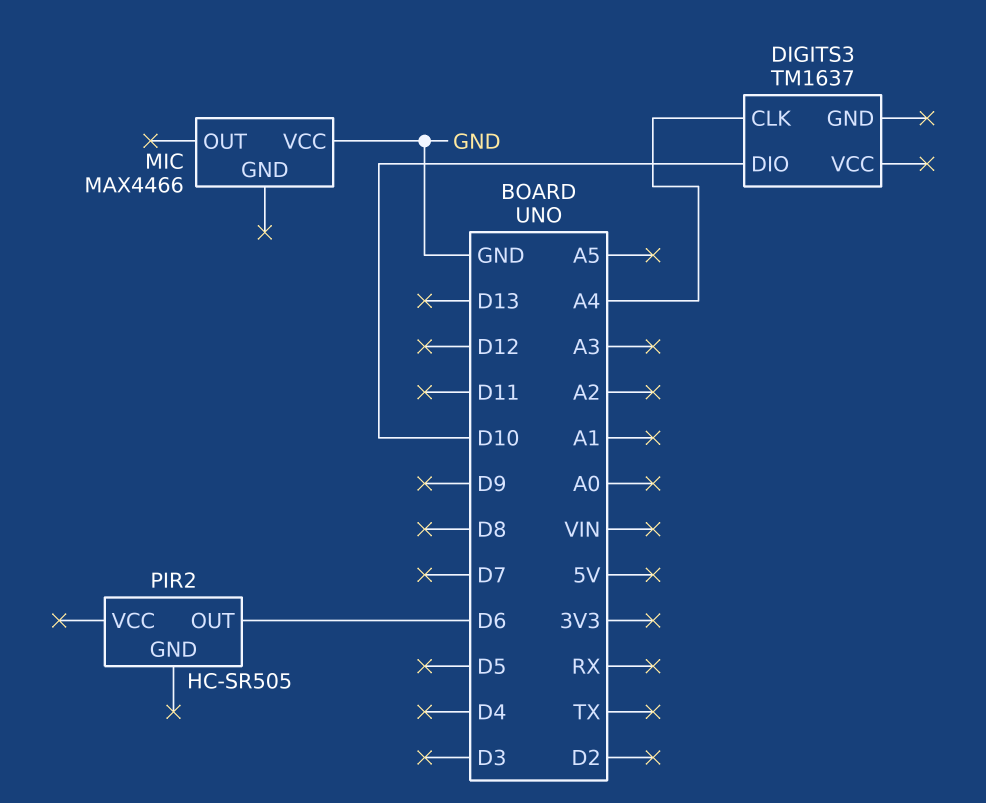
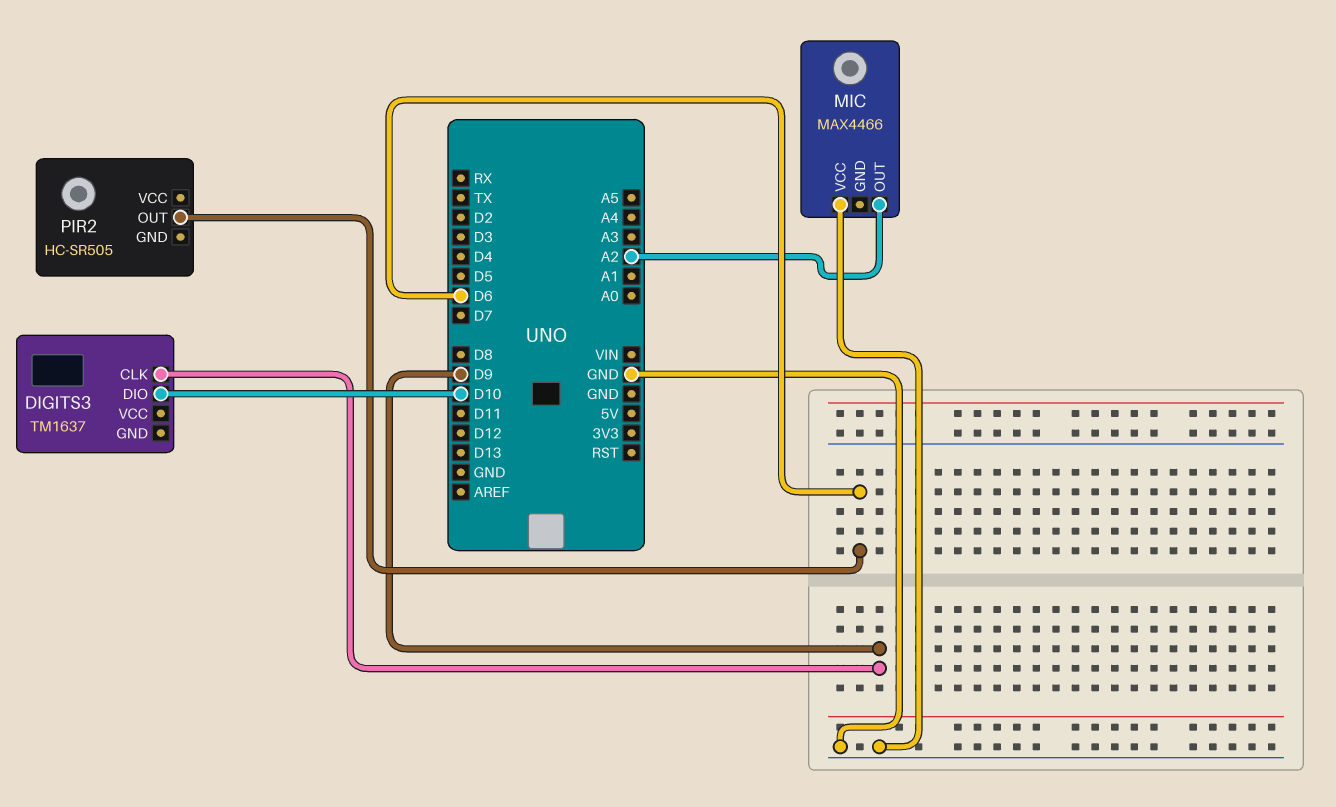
DIGITS3 pin CLK: A4 -> D9
MIC pin OUT: none -> A2

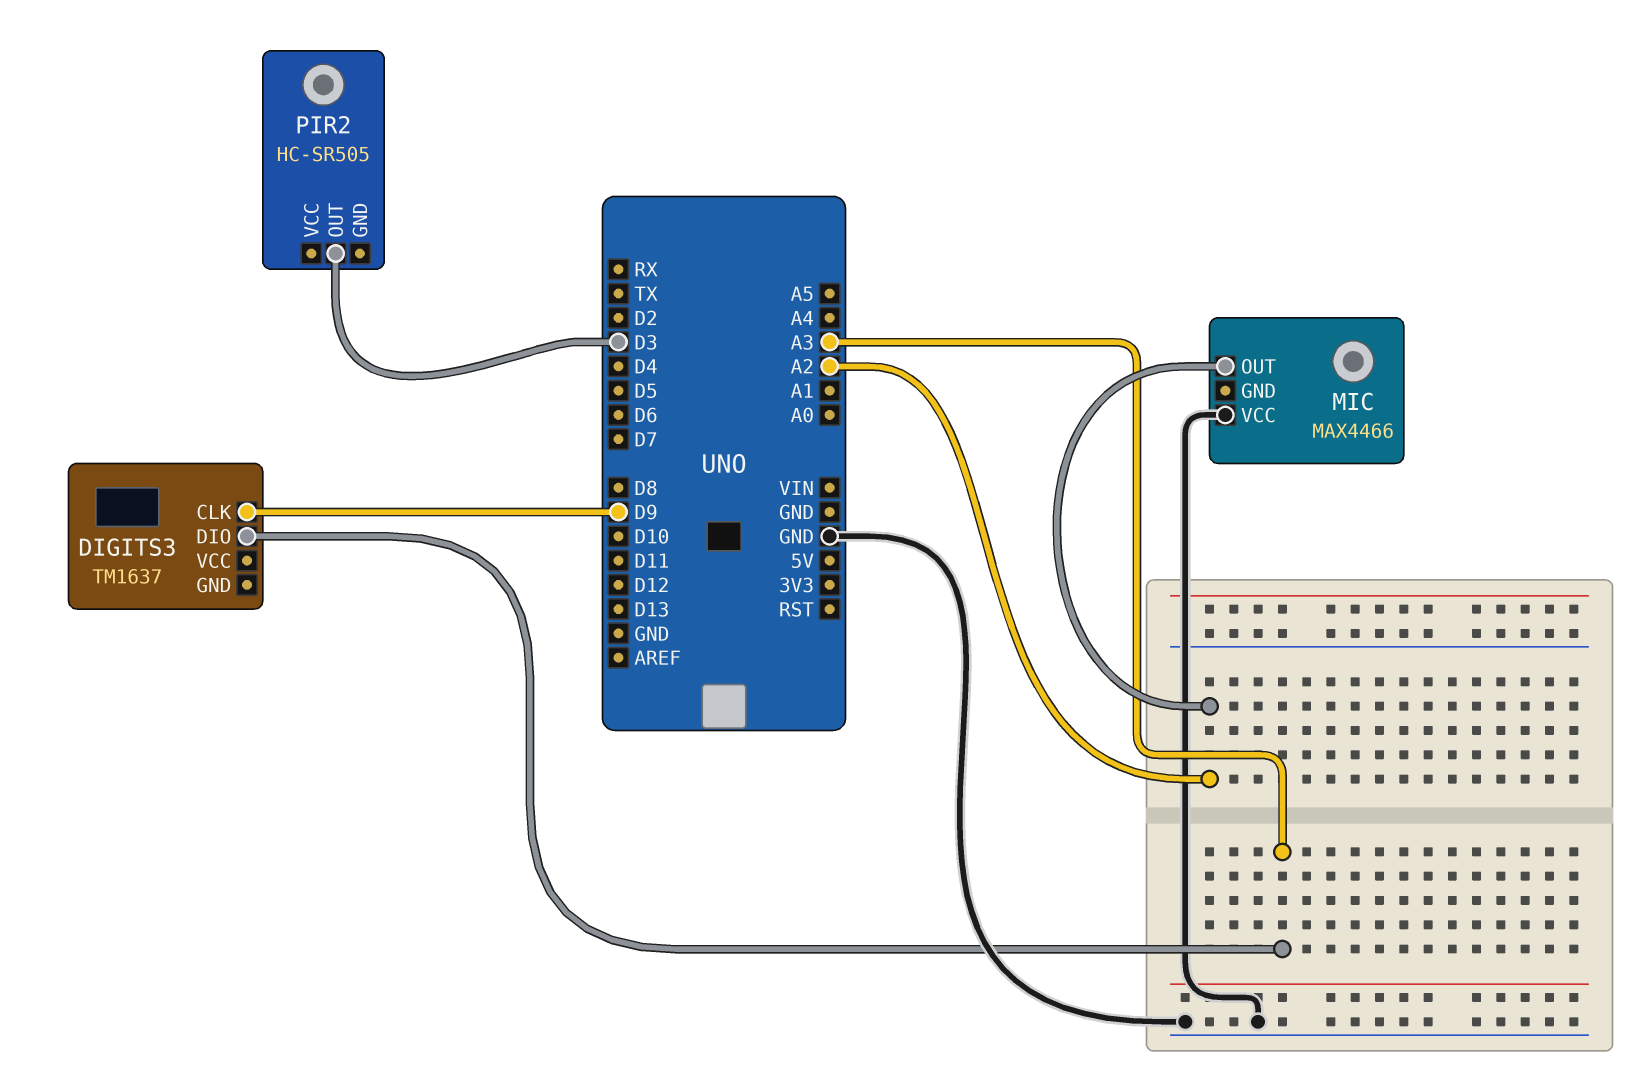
DIGITS3 pin DIO: D10 -> A3
PIR2 pin OUT: D6 -> D3

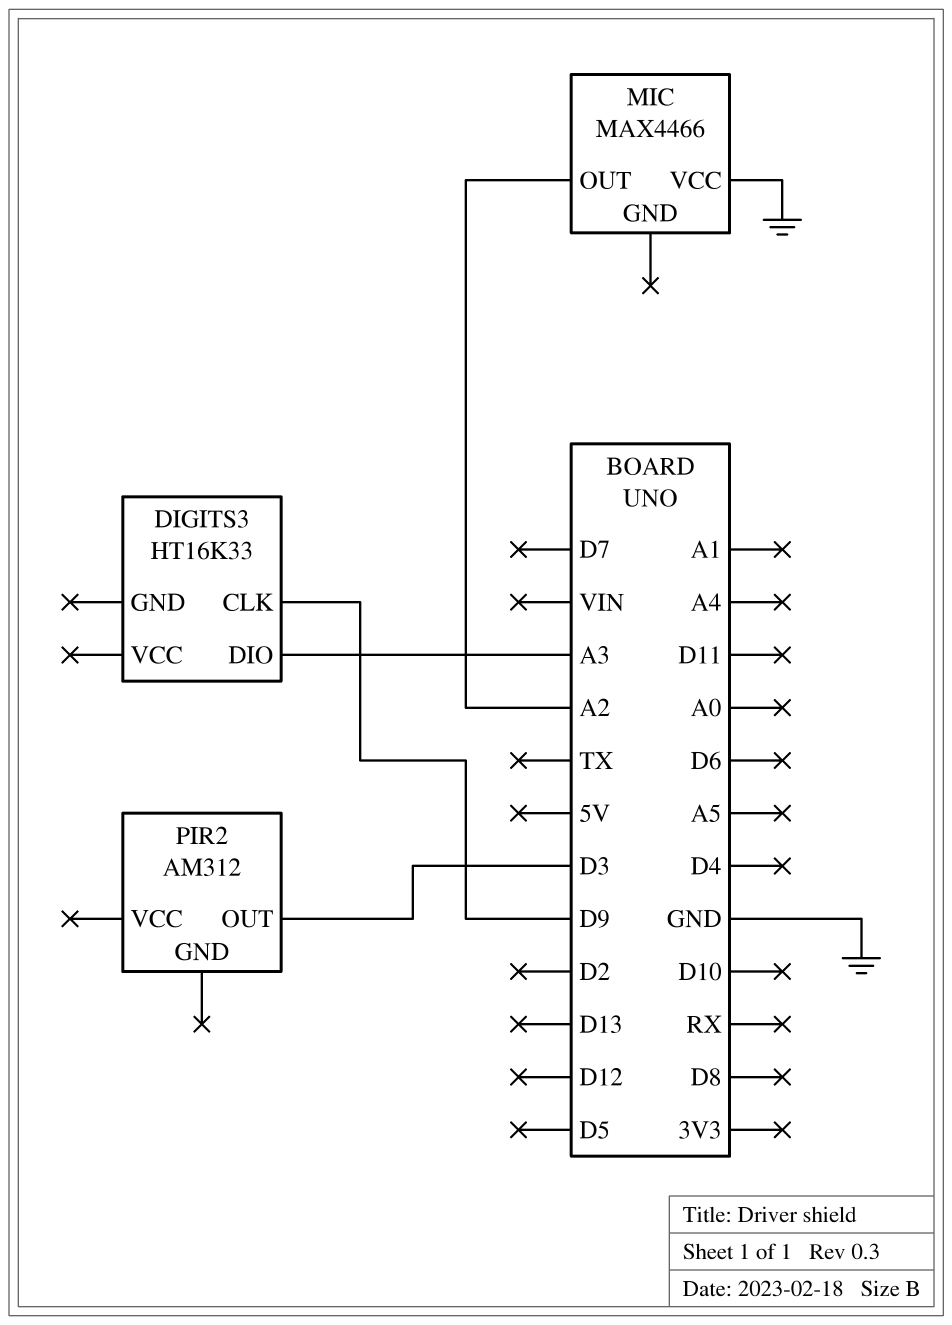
DIGITS3: TM1637 -> HT16K33
PIR2: HC-SR505 -> AM312

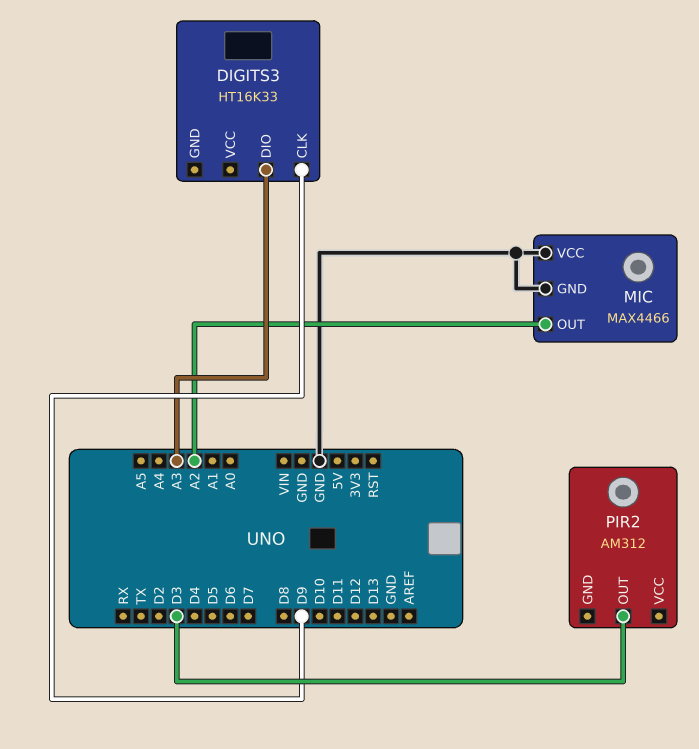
MIC pin GND: none -> GND

